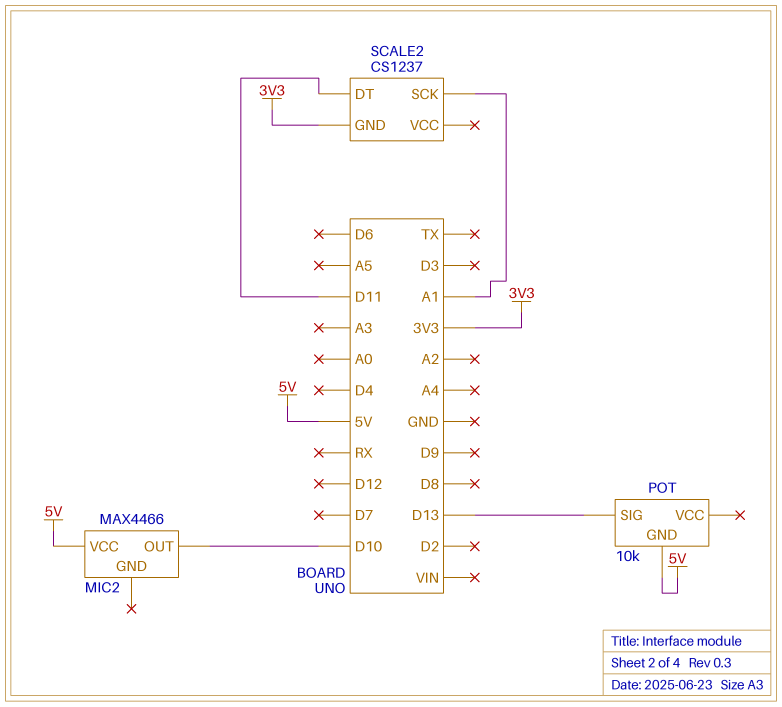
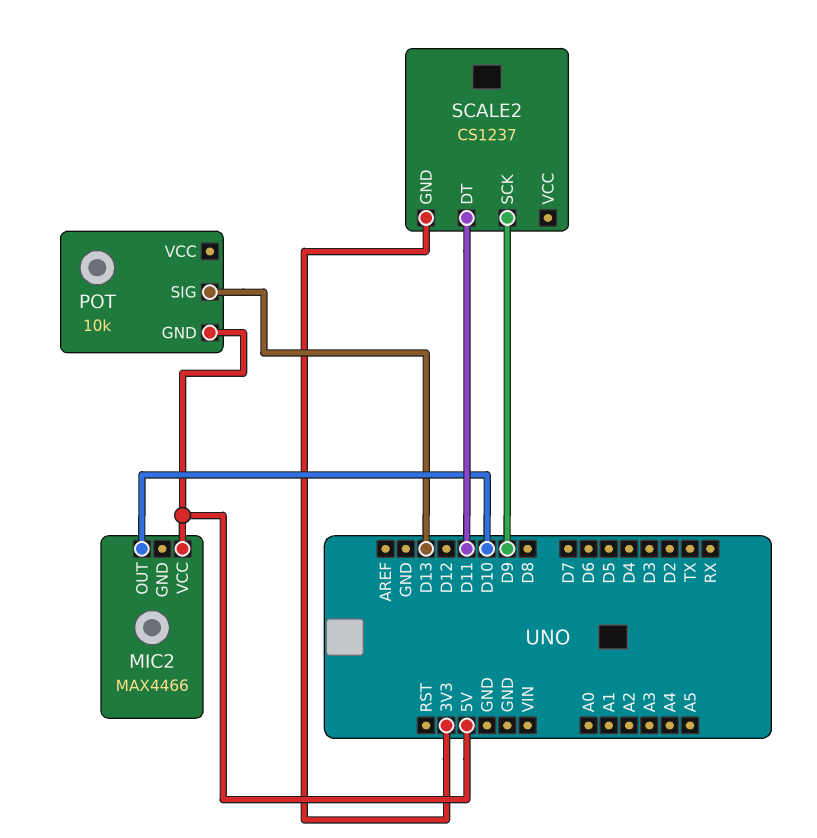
SCALE2 pin SCK: A1 -> D9

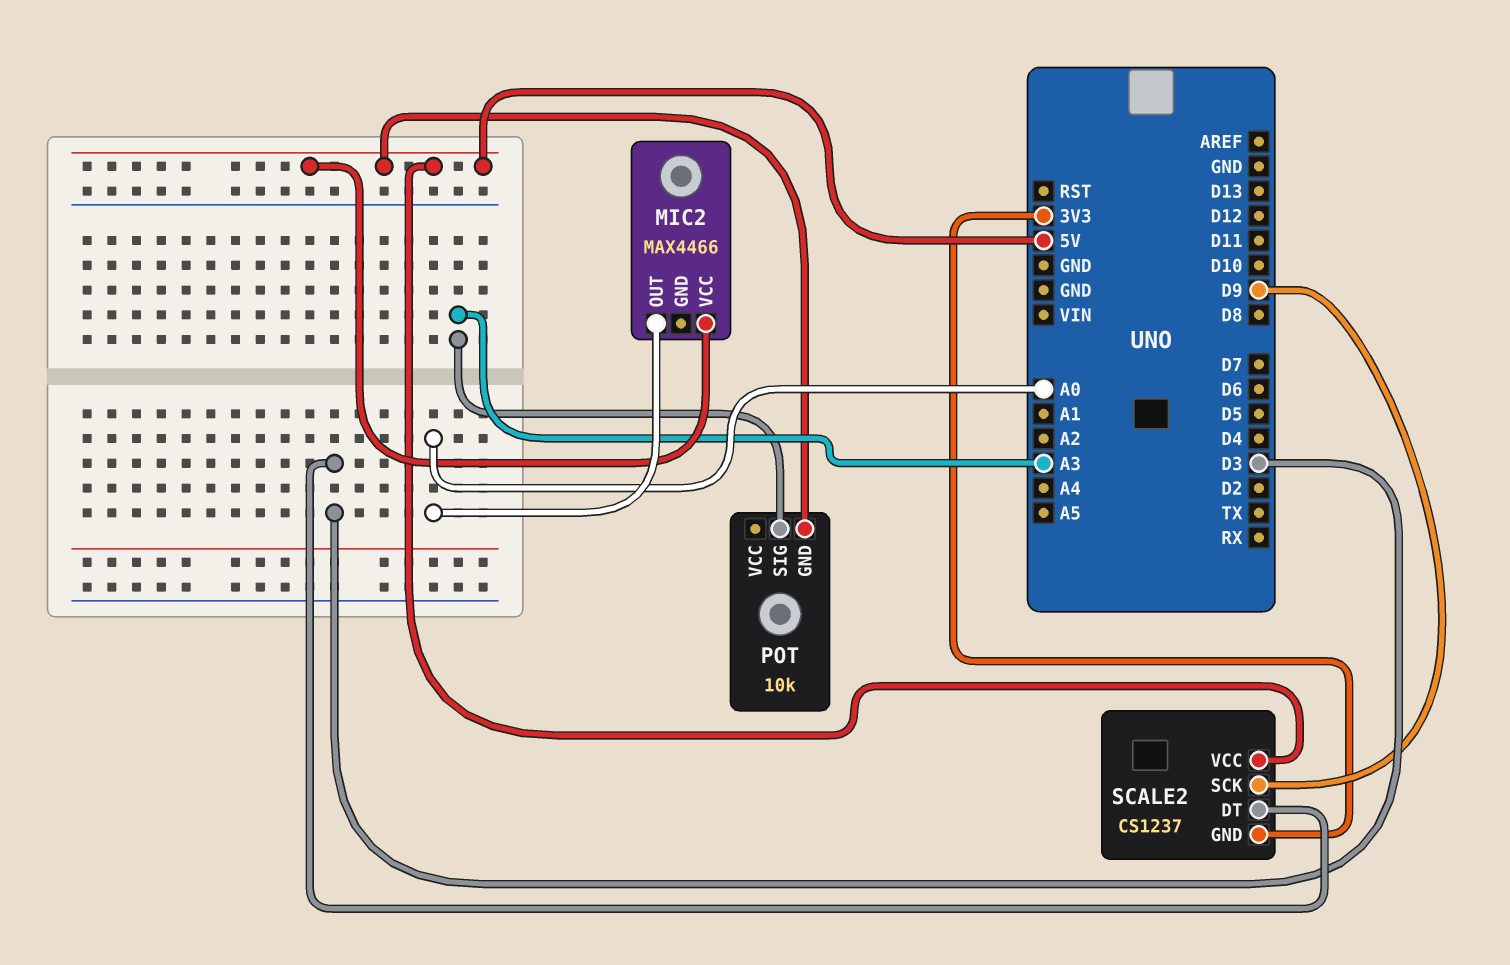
MIC2 pin OUT: D10 -> A0
POT pin SIG: D13 -> A3
SCALE2 pin DT: D11 -> D3
SCALE2 pin VCC: none -> 5V

